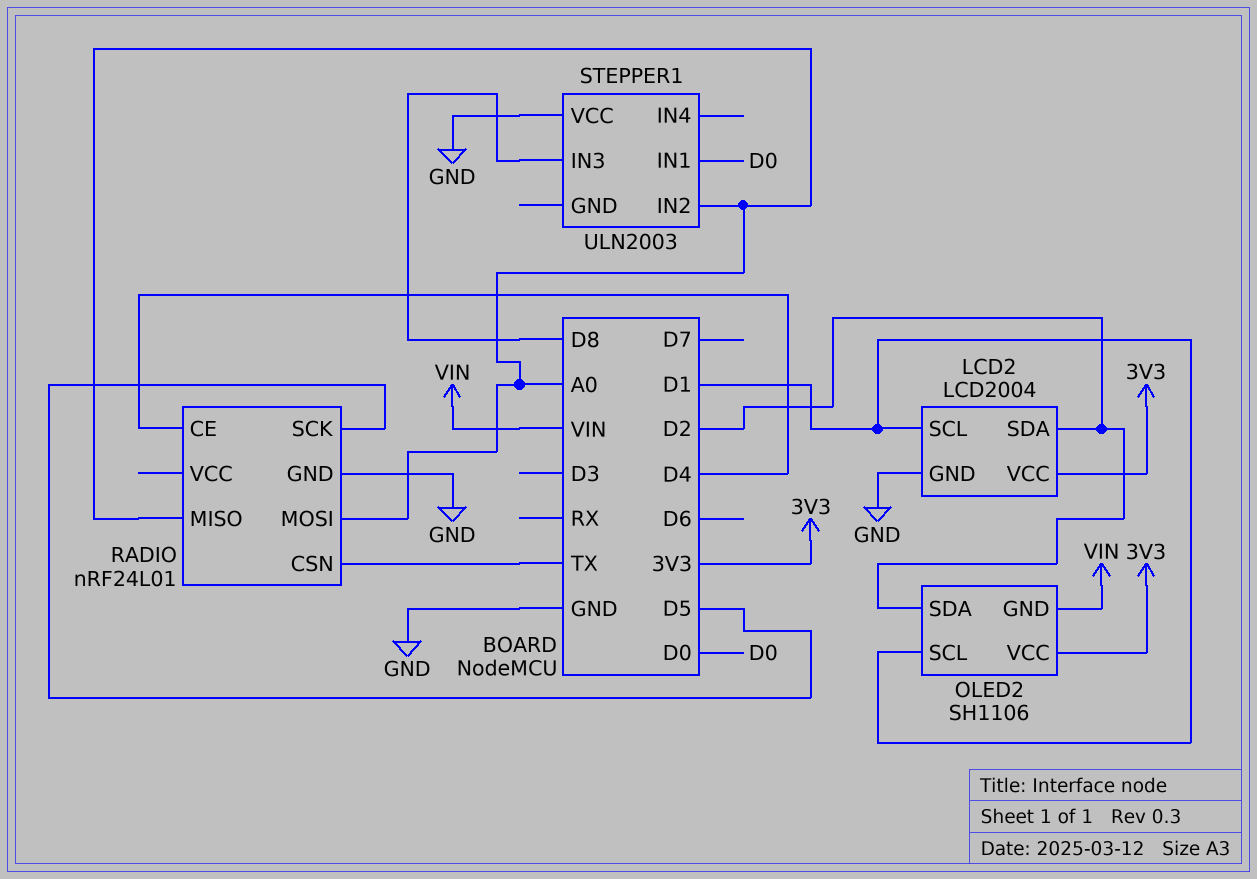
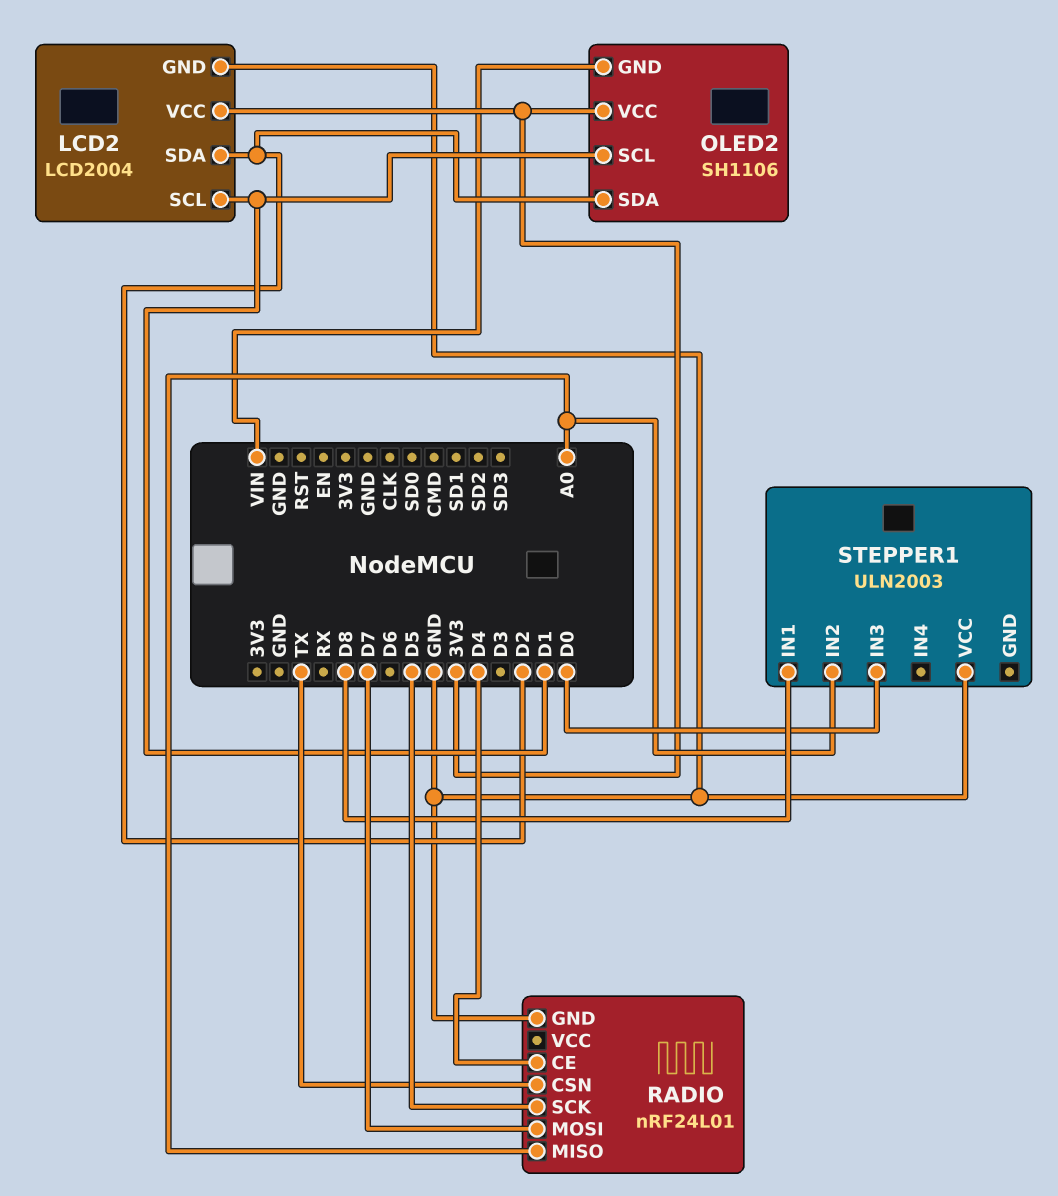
RADIO pin MOSI: A0 -> D7
STEPPER1 pin IN1: D0 -> D8
STEPPER1 pin IN3: D8 -> D0

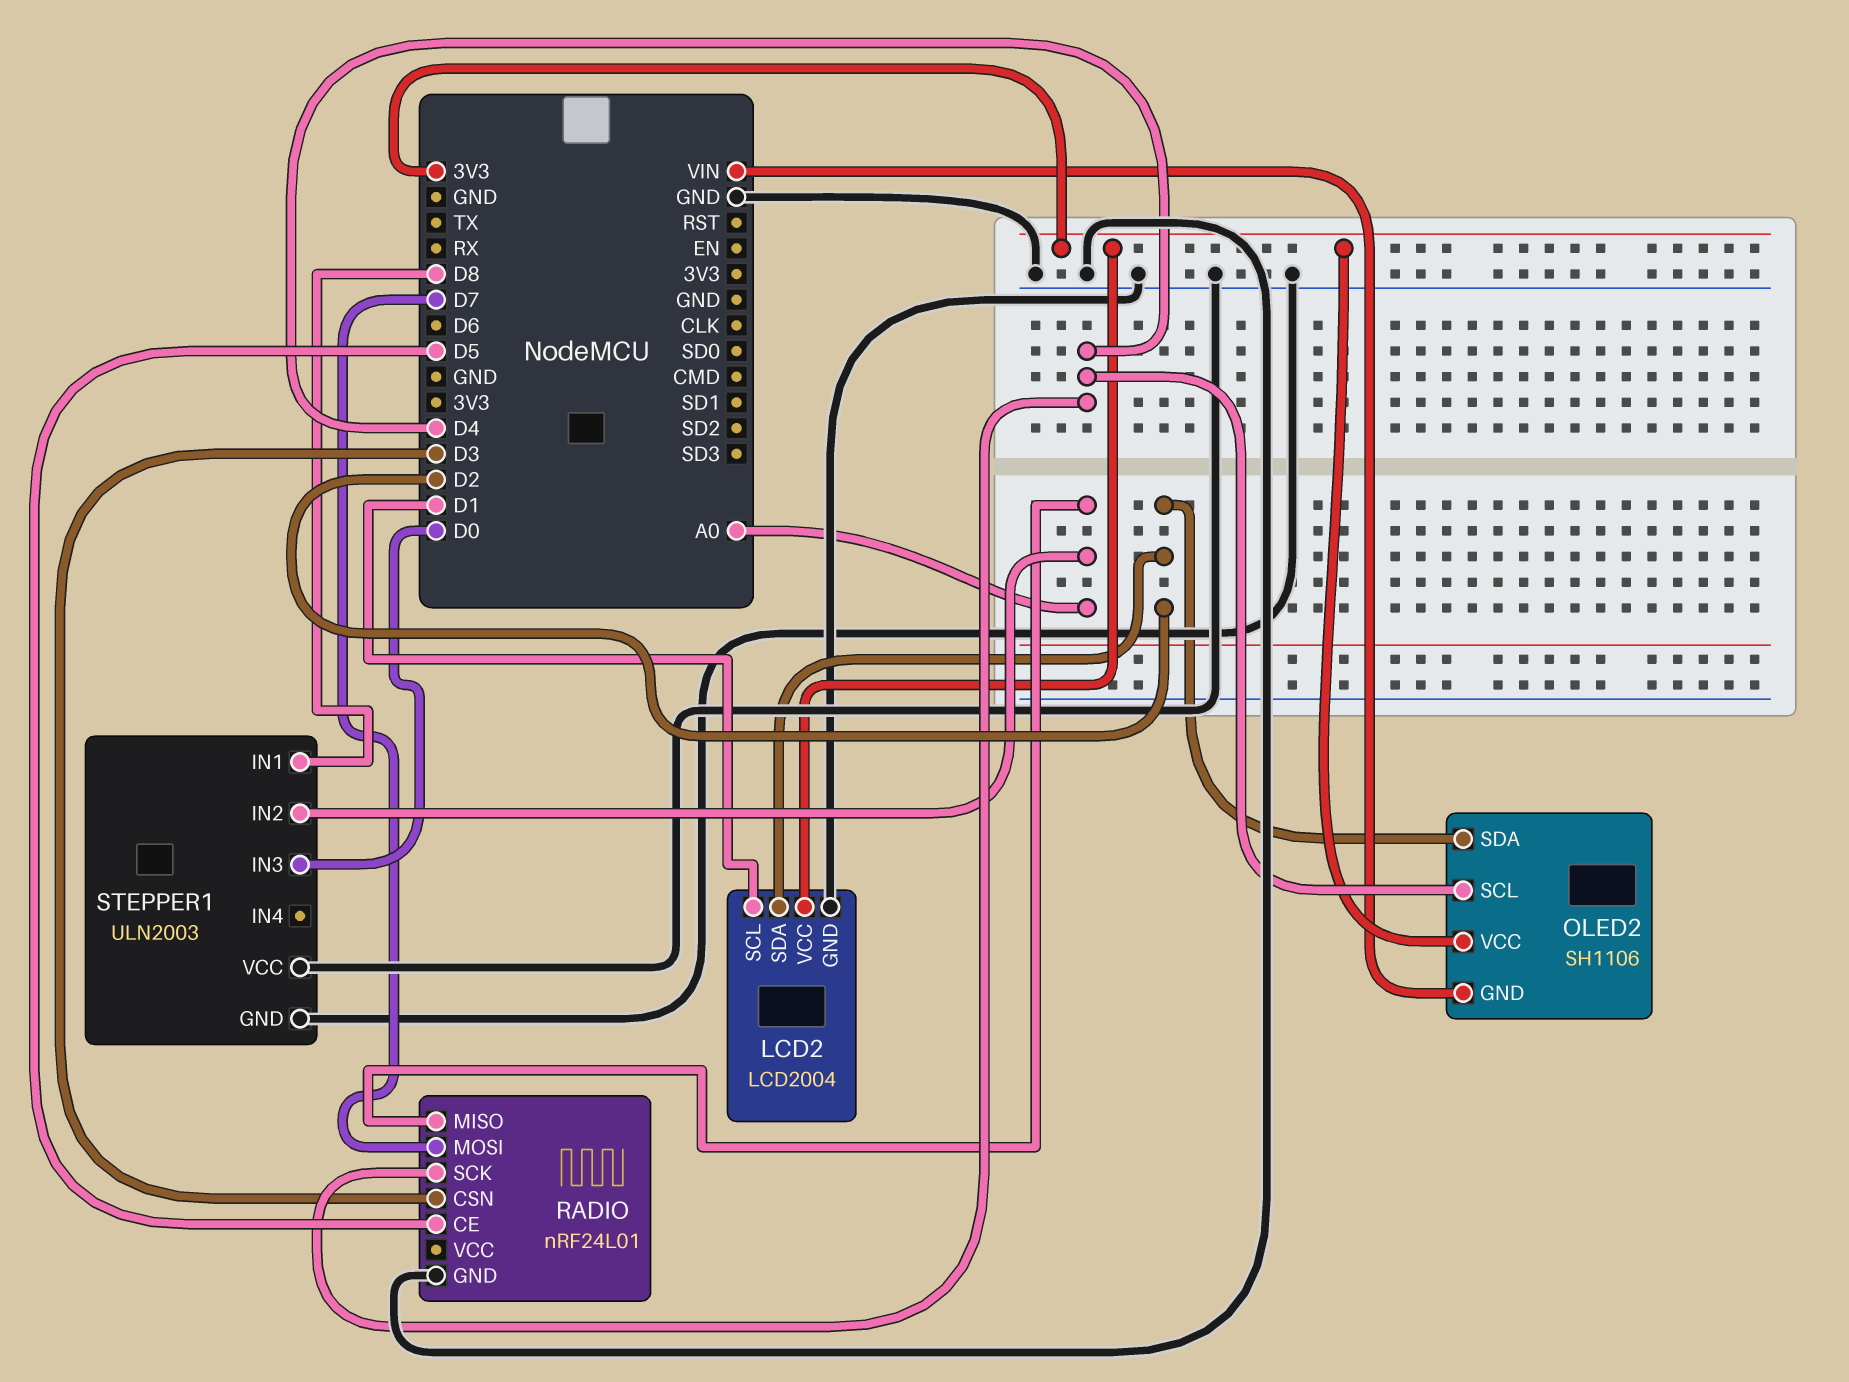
OLED2 pin SCL: D1 -> D4
RADIO pin CE: D4 -> D5
RADIO pin CSN: TX -> D3
RADIO pin SCK: D5 -> D4
STEPPER1 pin GND: none -> GND

